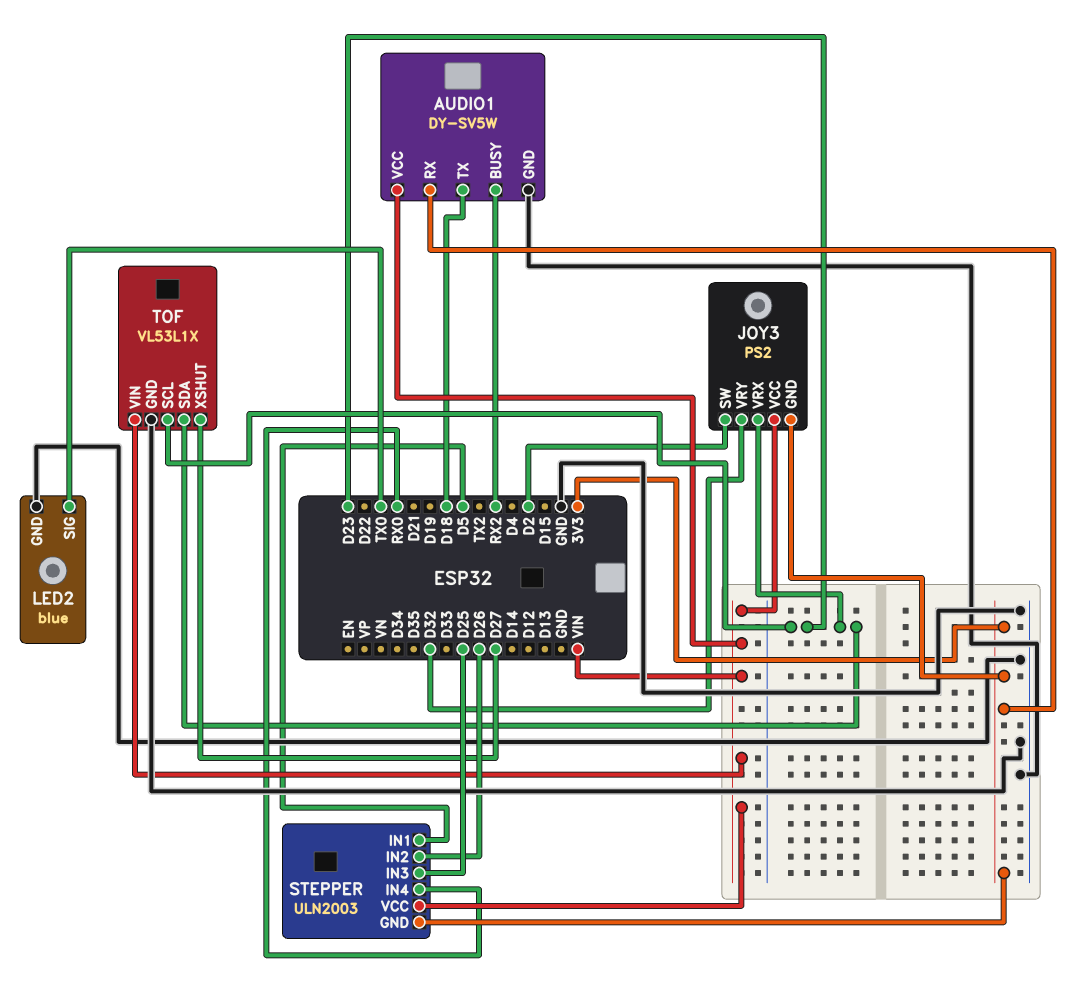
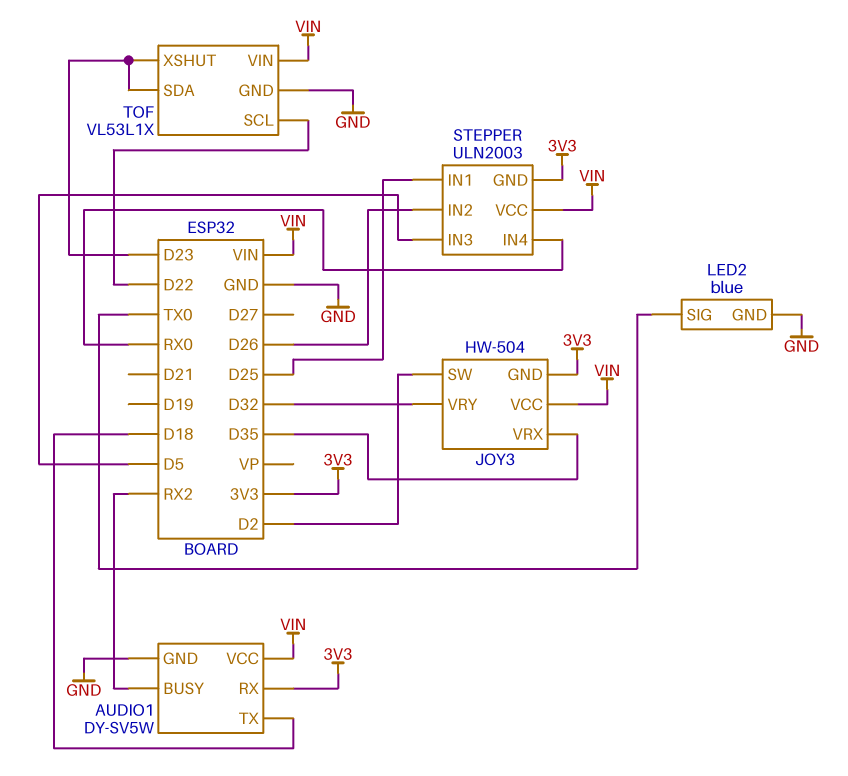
JOY3: PS2 -> HW-504
JOY3 pin VRX: D23 -> D35
STEPPER pin IN1: D5 -> D25
STEPPER pin IN3: D25 -> D5
TOF pin SCL: D23 -> D22
TOF pin XSHUT: D27 -> D23

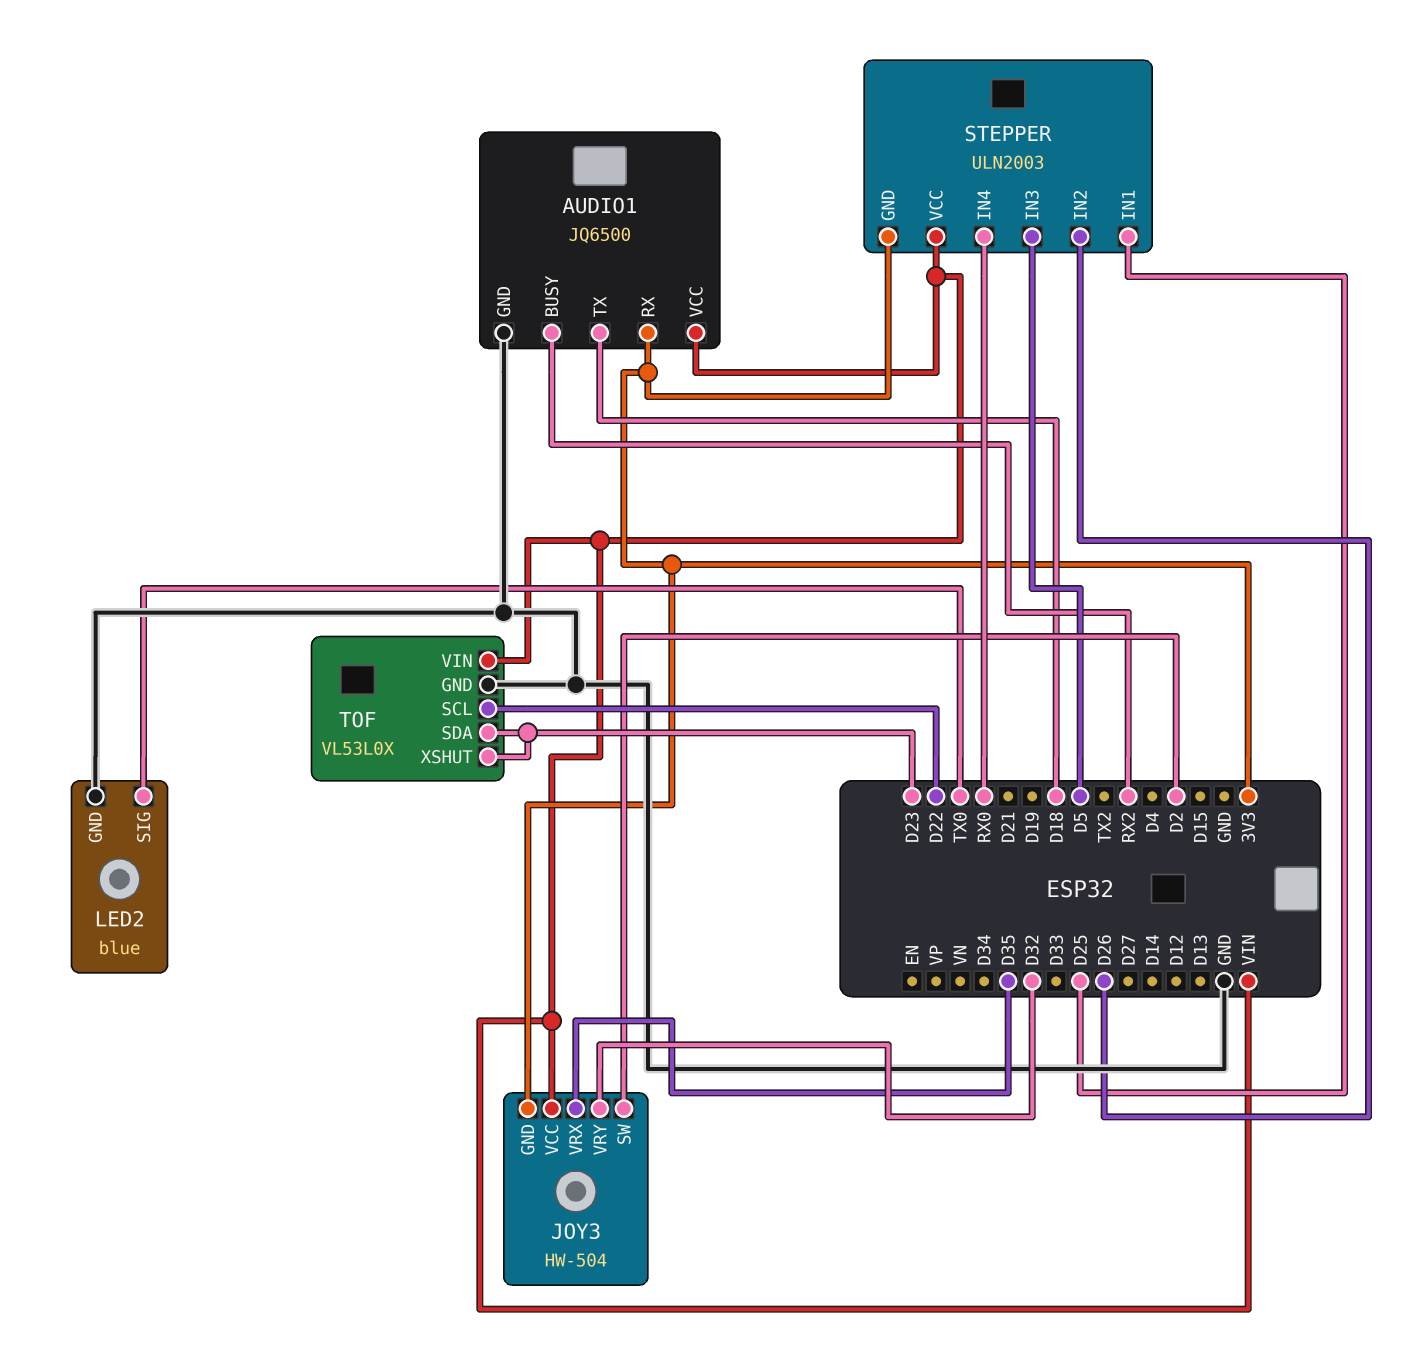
AUDIO1: DY-SV5W -> JQ6500
TOF: VL53L1X -> VL53L0X

